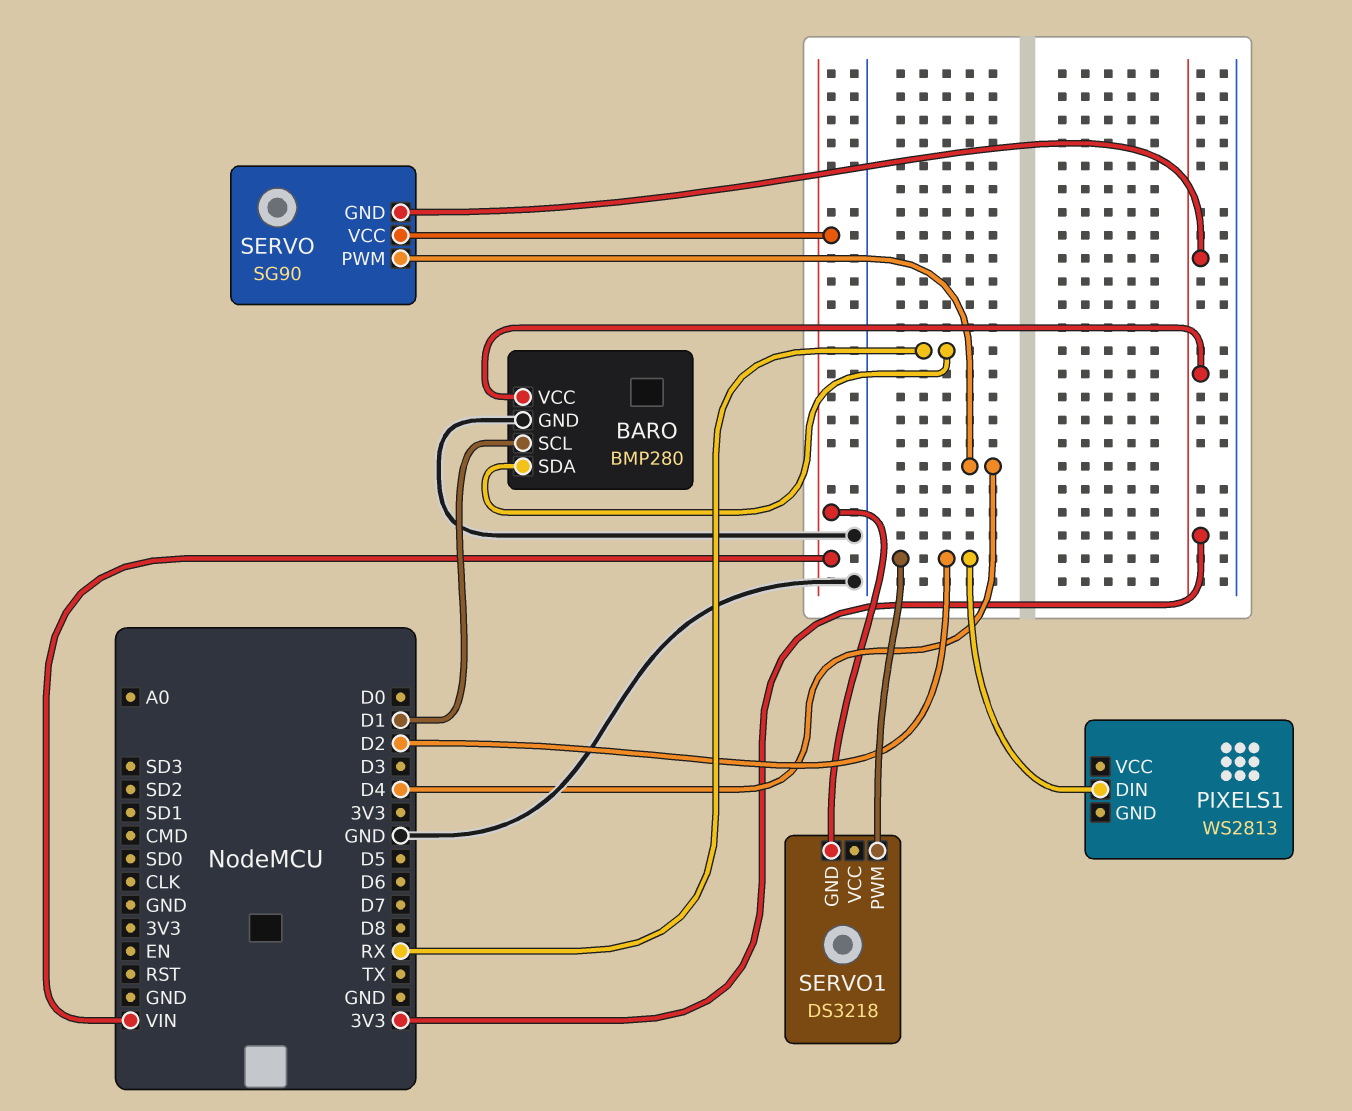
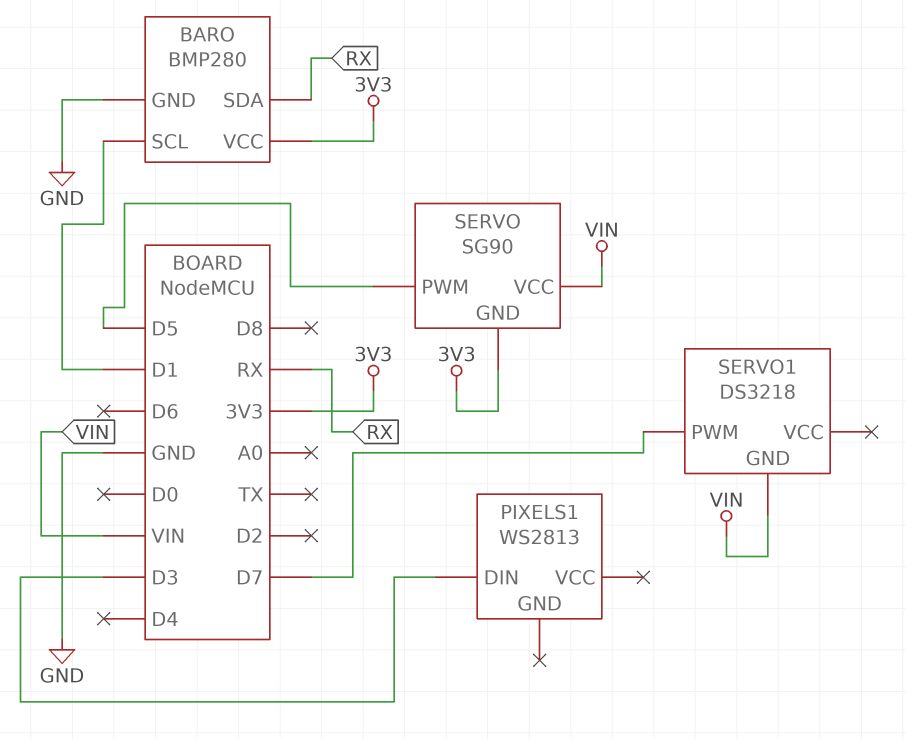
PIXELS1 pin DIN: D2 -> D3
SERVO pin PWM: D4 -> D5
SERVO1 pin PWM: D2 -> D7

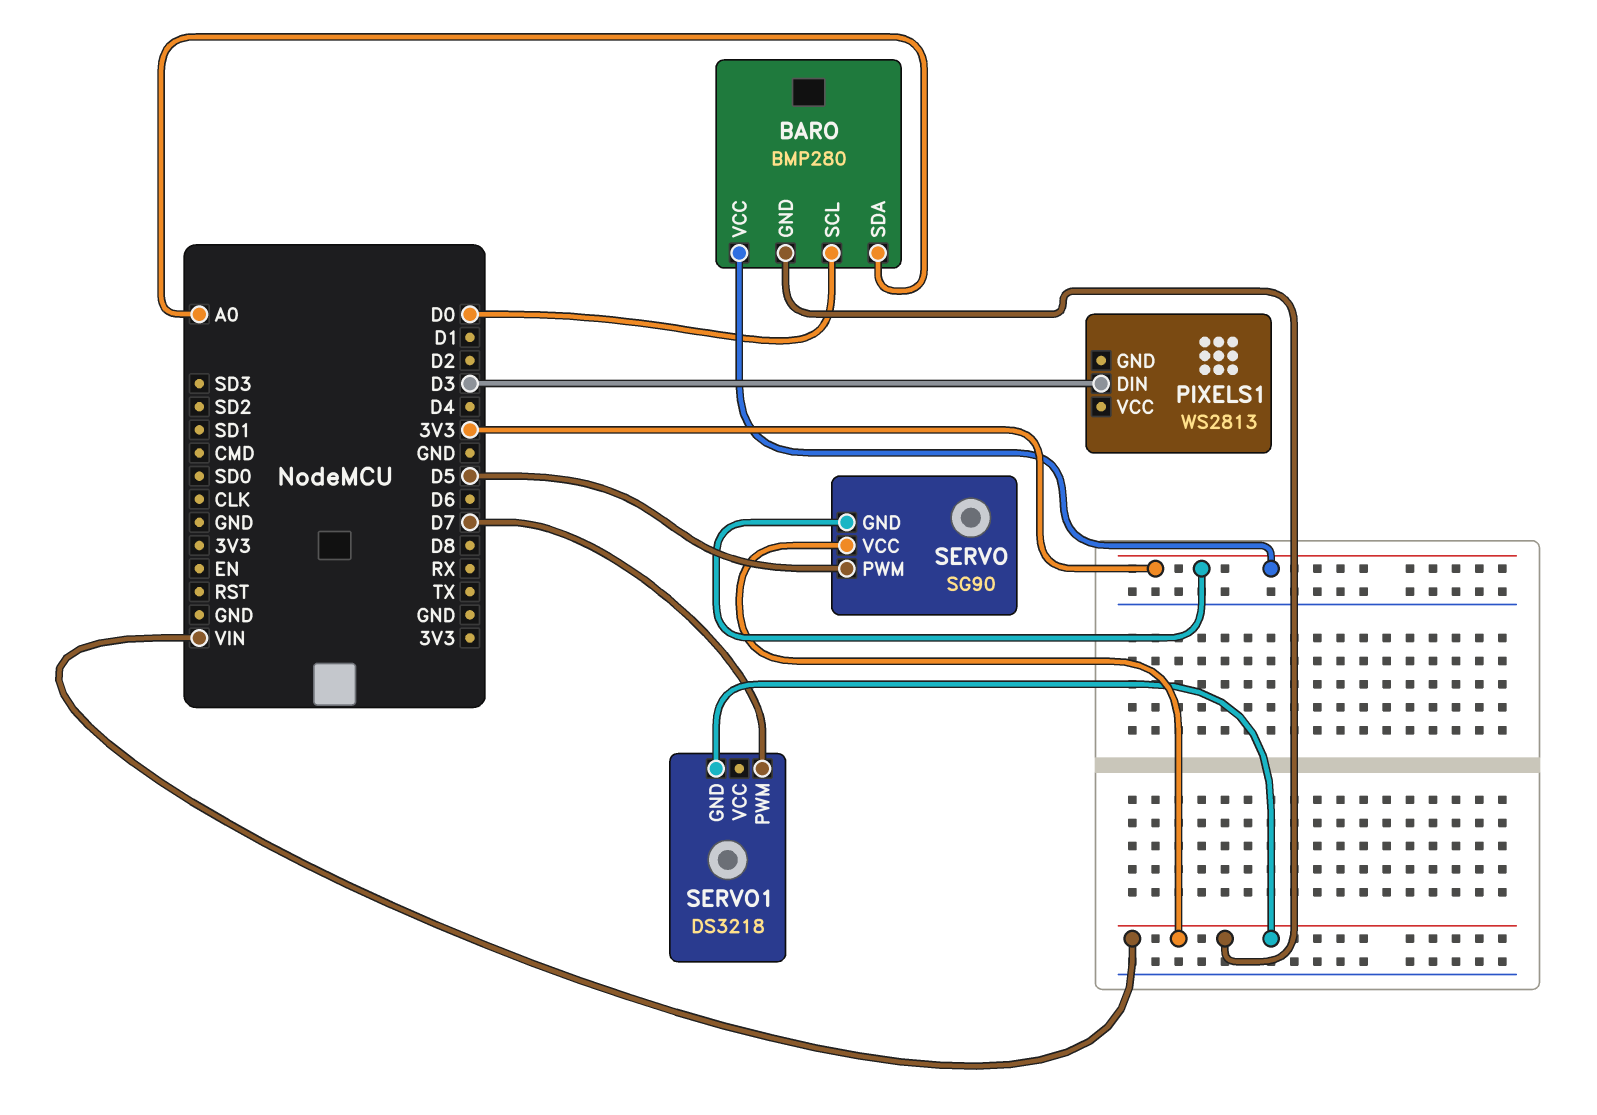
BARO pin GND: GND -> VIN
BARO pin SCL: D1 -> D0
BARO pin SDA: RX -> A0

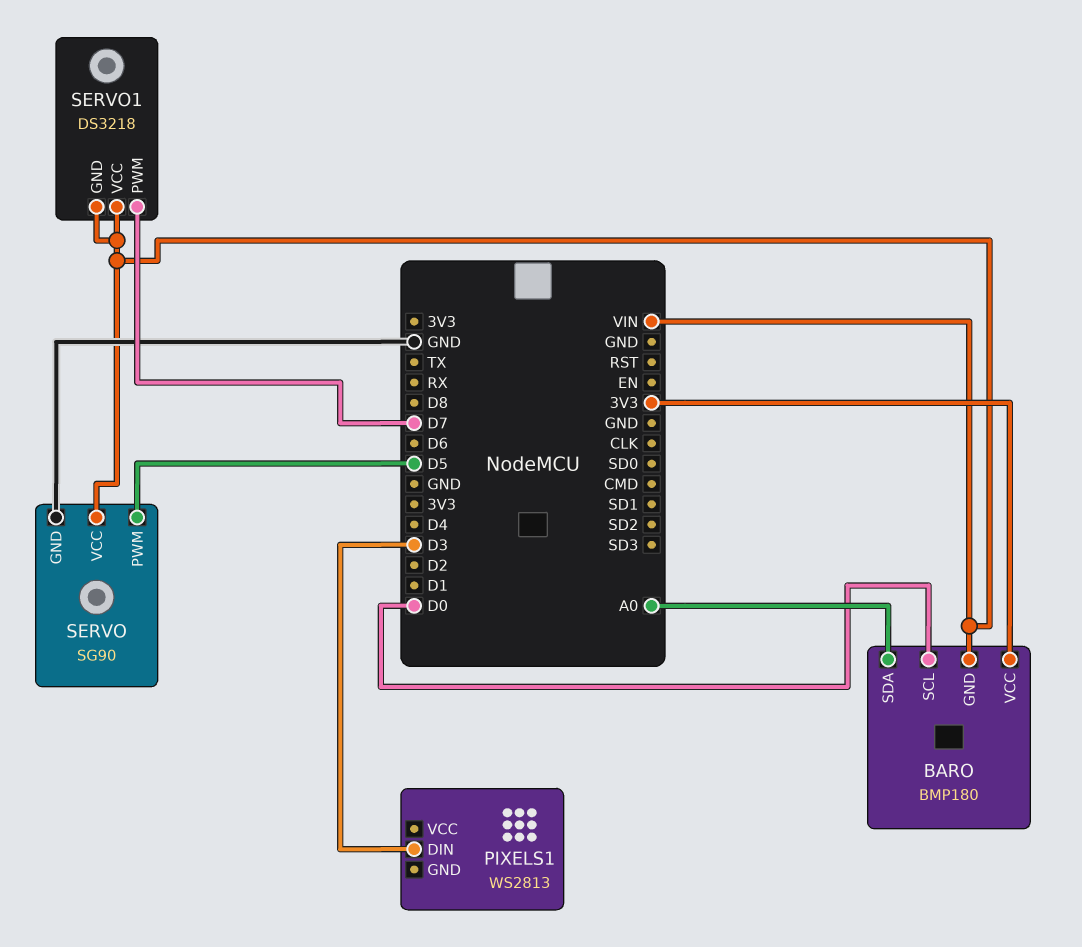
BARO: BMP280 -> BMP180
SERVO pin GND: 3V3 -> GND
SERVO1 pin VCC: none -> VIN

